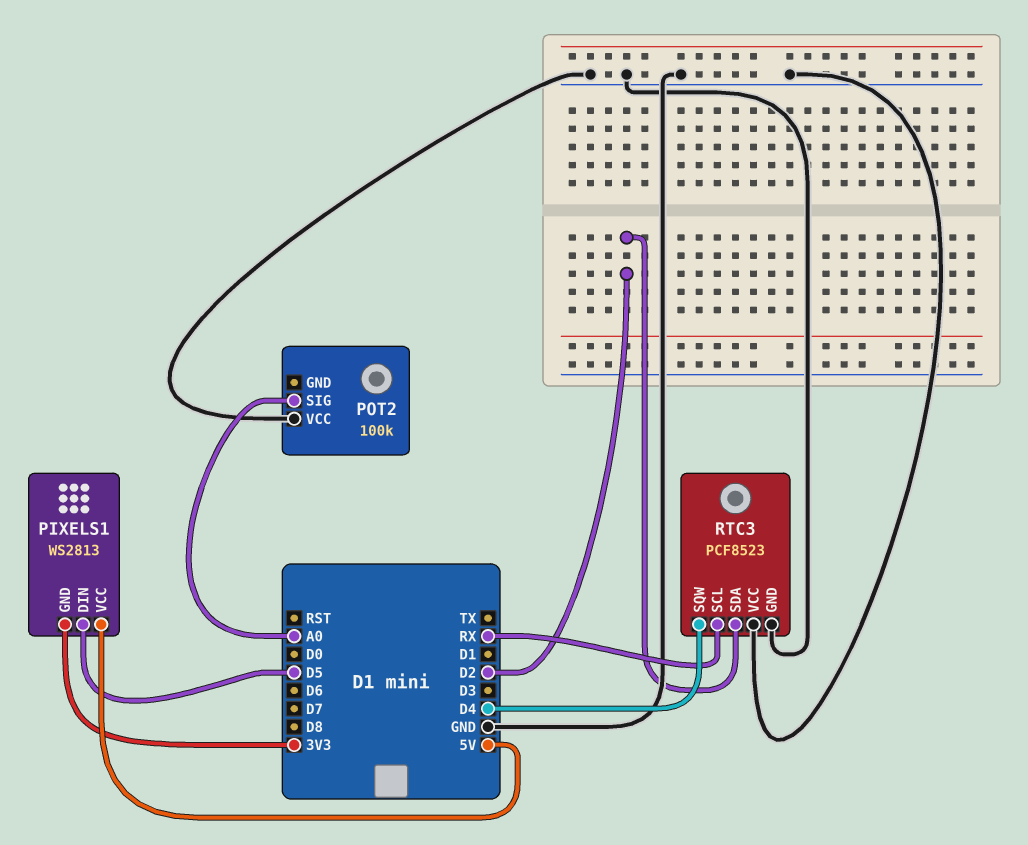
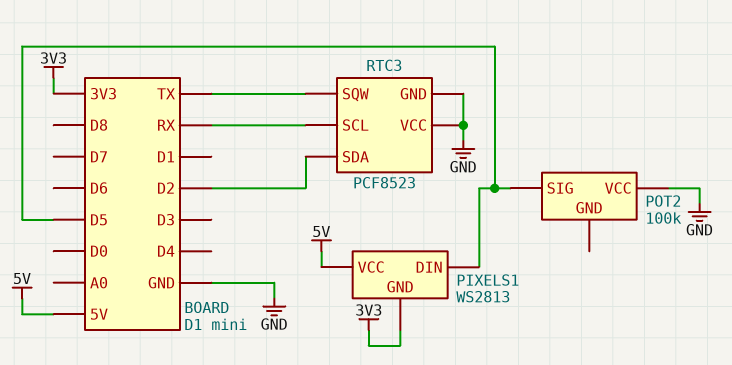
POT2 pin SIG: A0 -> D5
RTC3 pin SQW: D4 -> TX

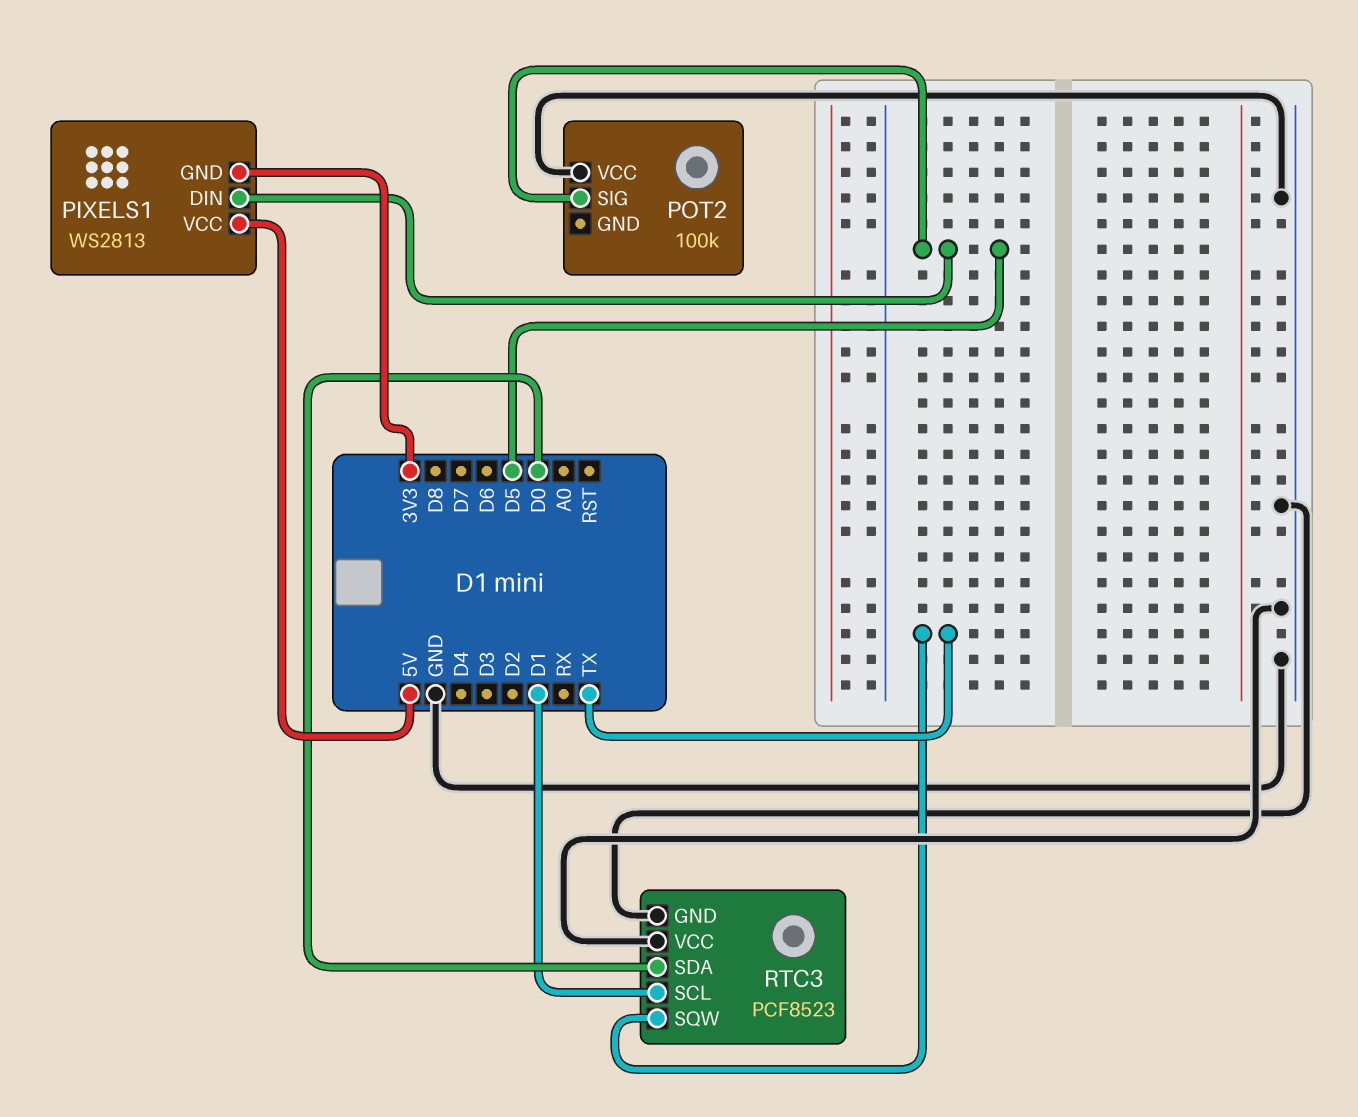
RTC3 pin SCL: RX -> D1
RTC3 pin SDA: D2 -> D0

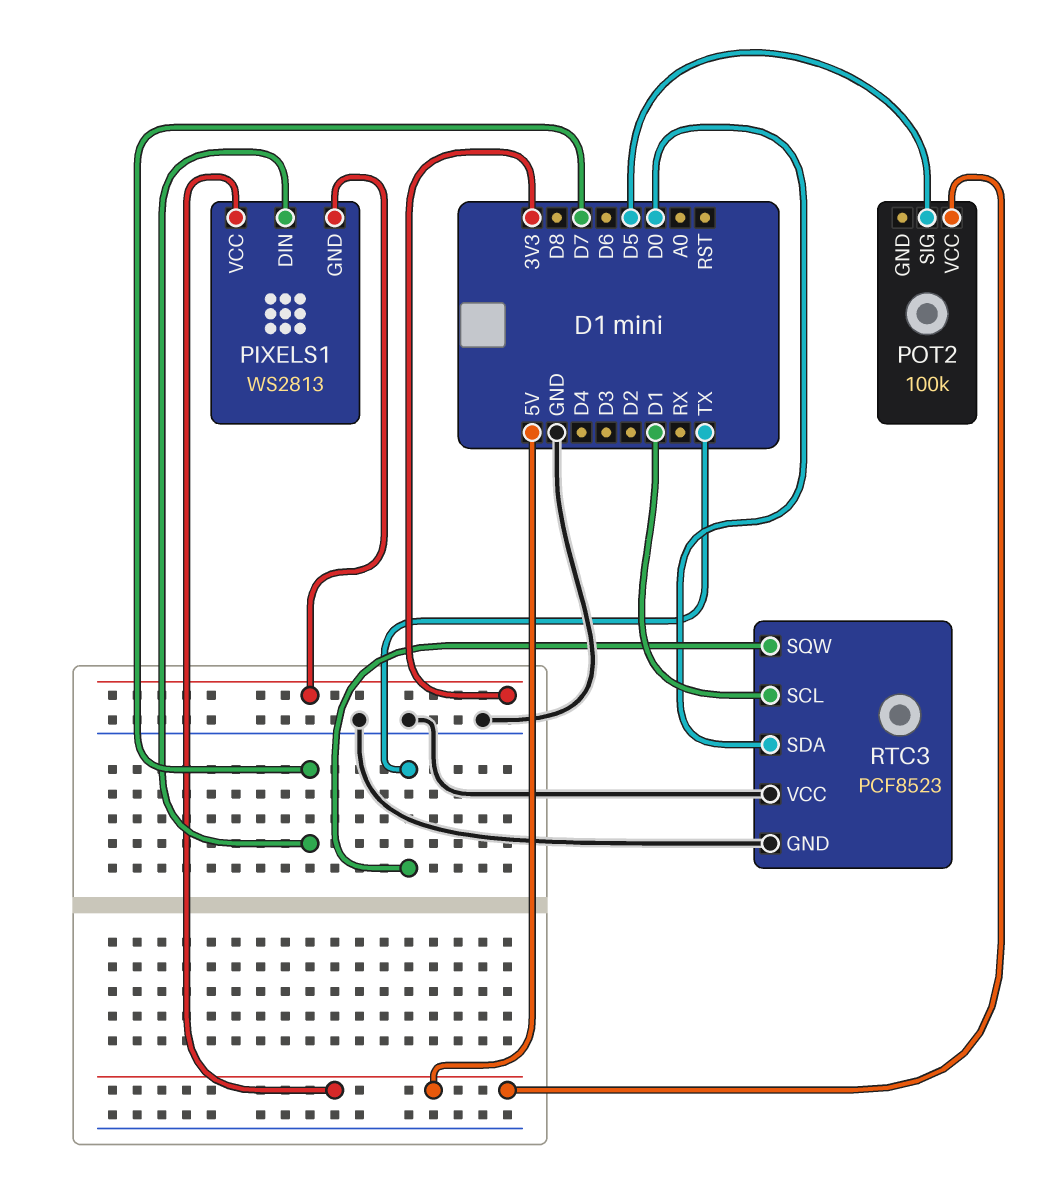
PIXELS1 pin DIN: D5 -> D7
POT2 pin VCC: GND -> 5V

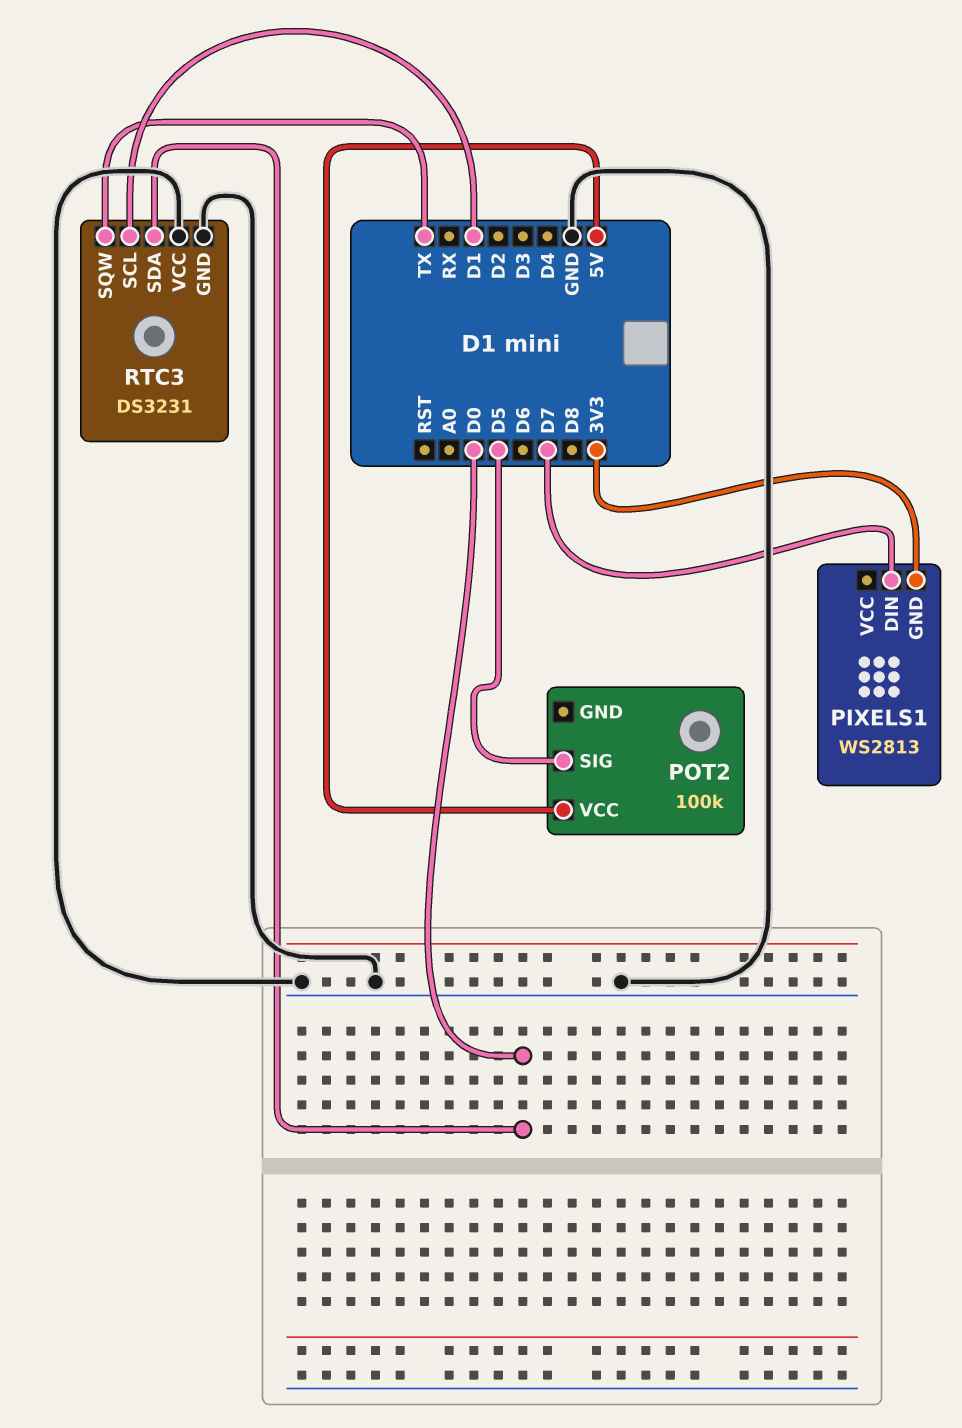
PIXELS1 pin VCC: 5V -> none
RTC3: PCF8523 -> DS3231

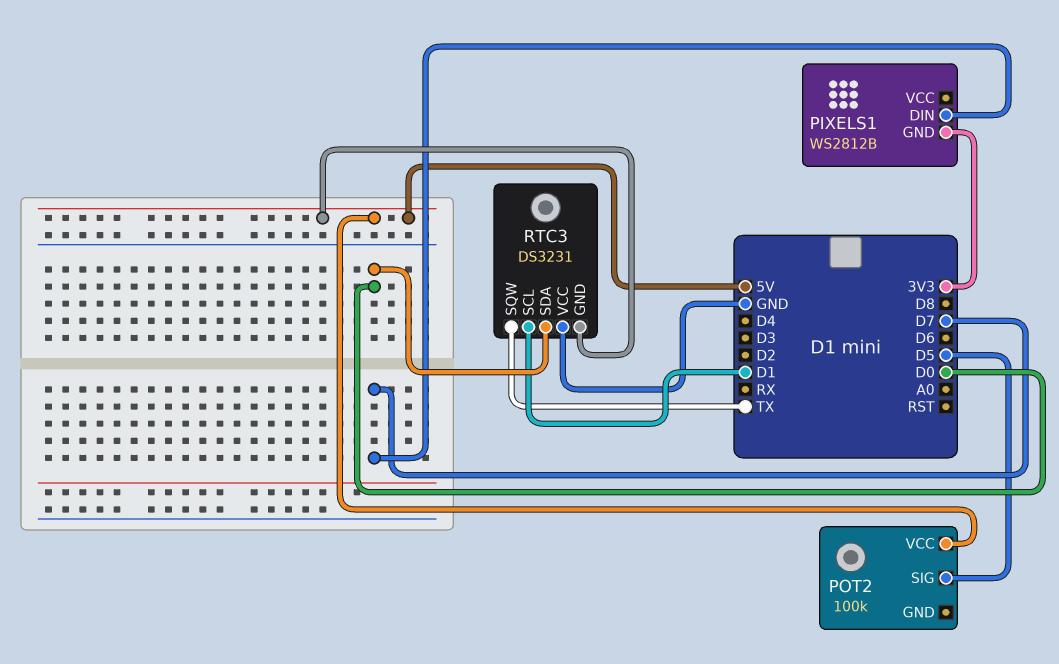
PIXELS1: WS2813 -> WS2812B
RTC3 pin GND: GND -> 5V

